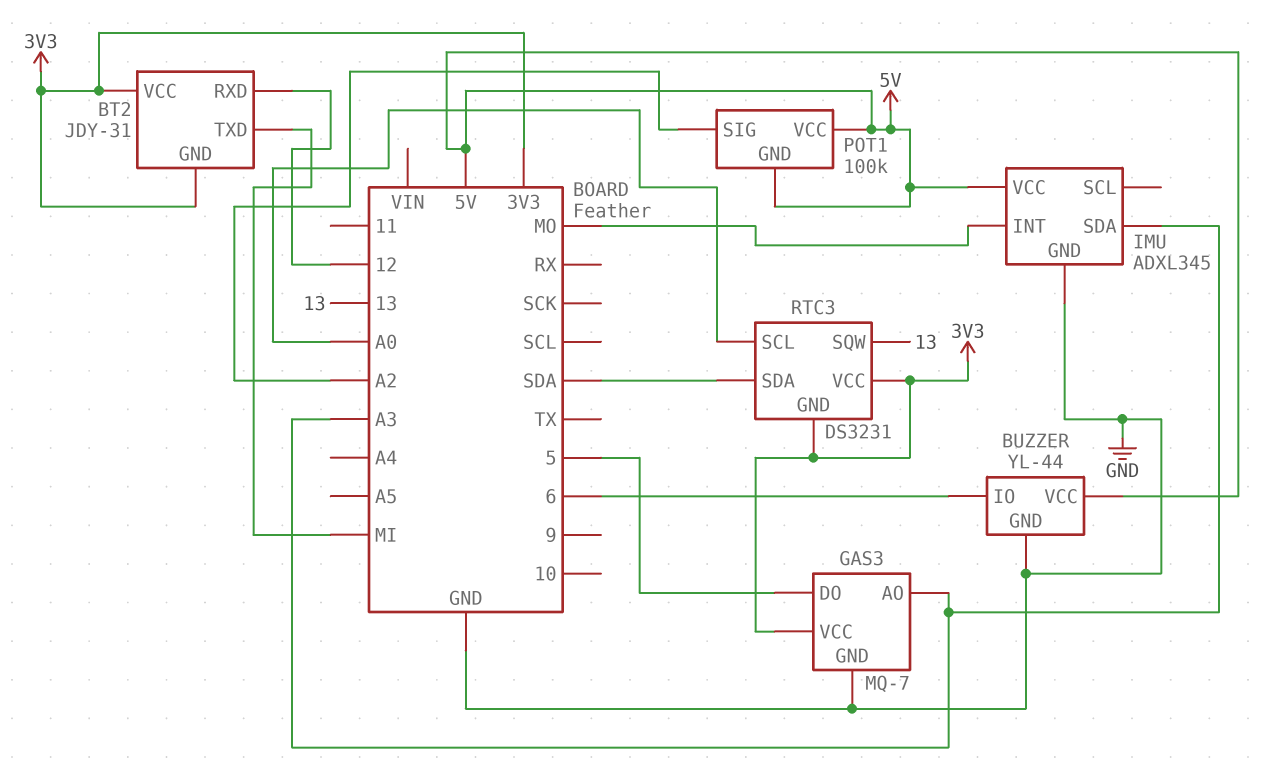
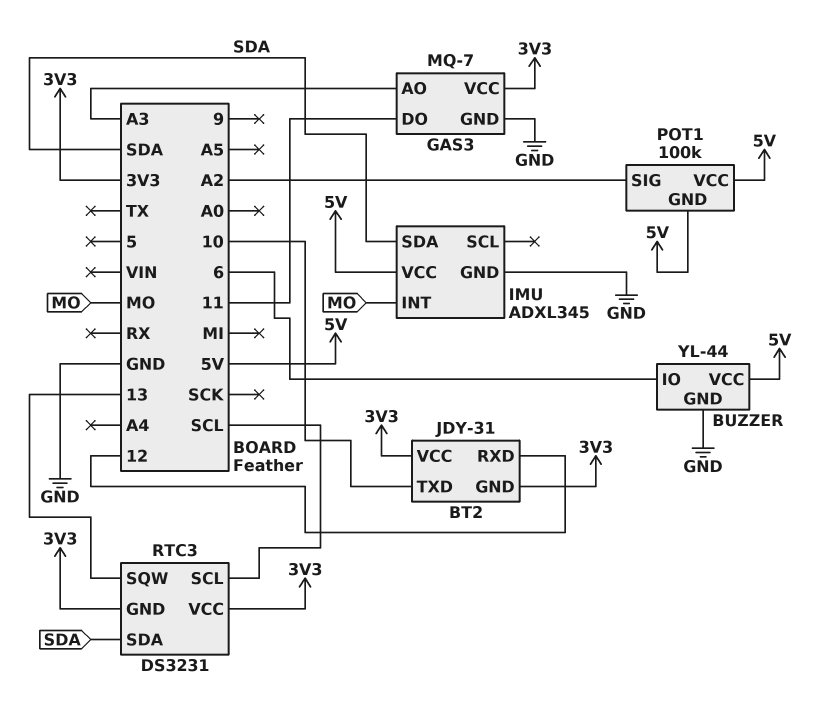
BT2 pin TXD: MI -> 10
GAS3 pin DO: 5 -> 11
IMU pin SDA: A3 -> SDA
RTC3 pin SCL: A0 -> SCL

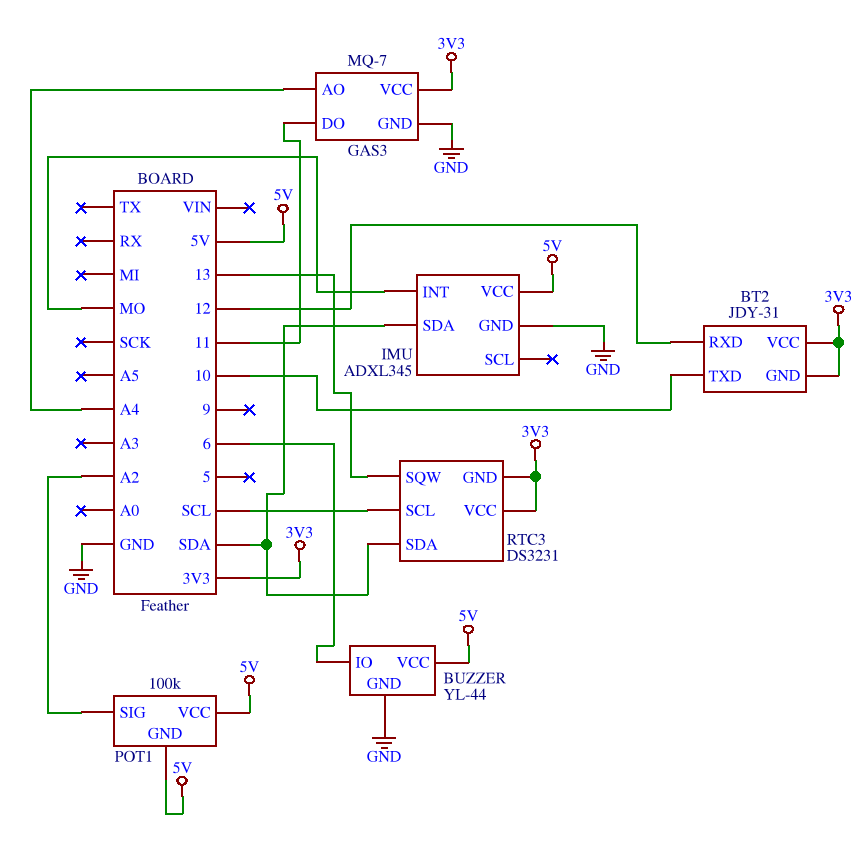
GAS3 pin AO: A3 -> A4

